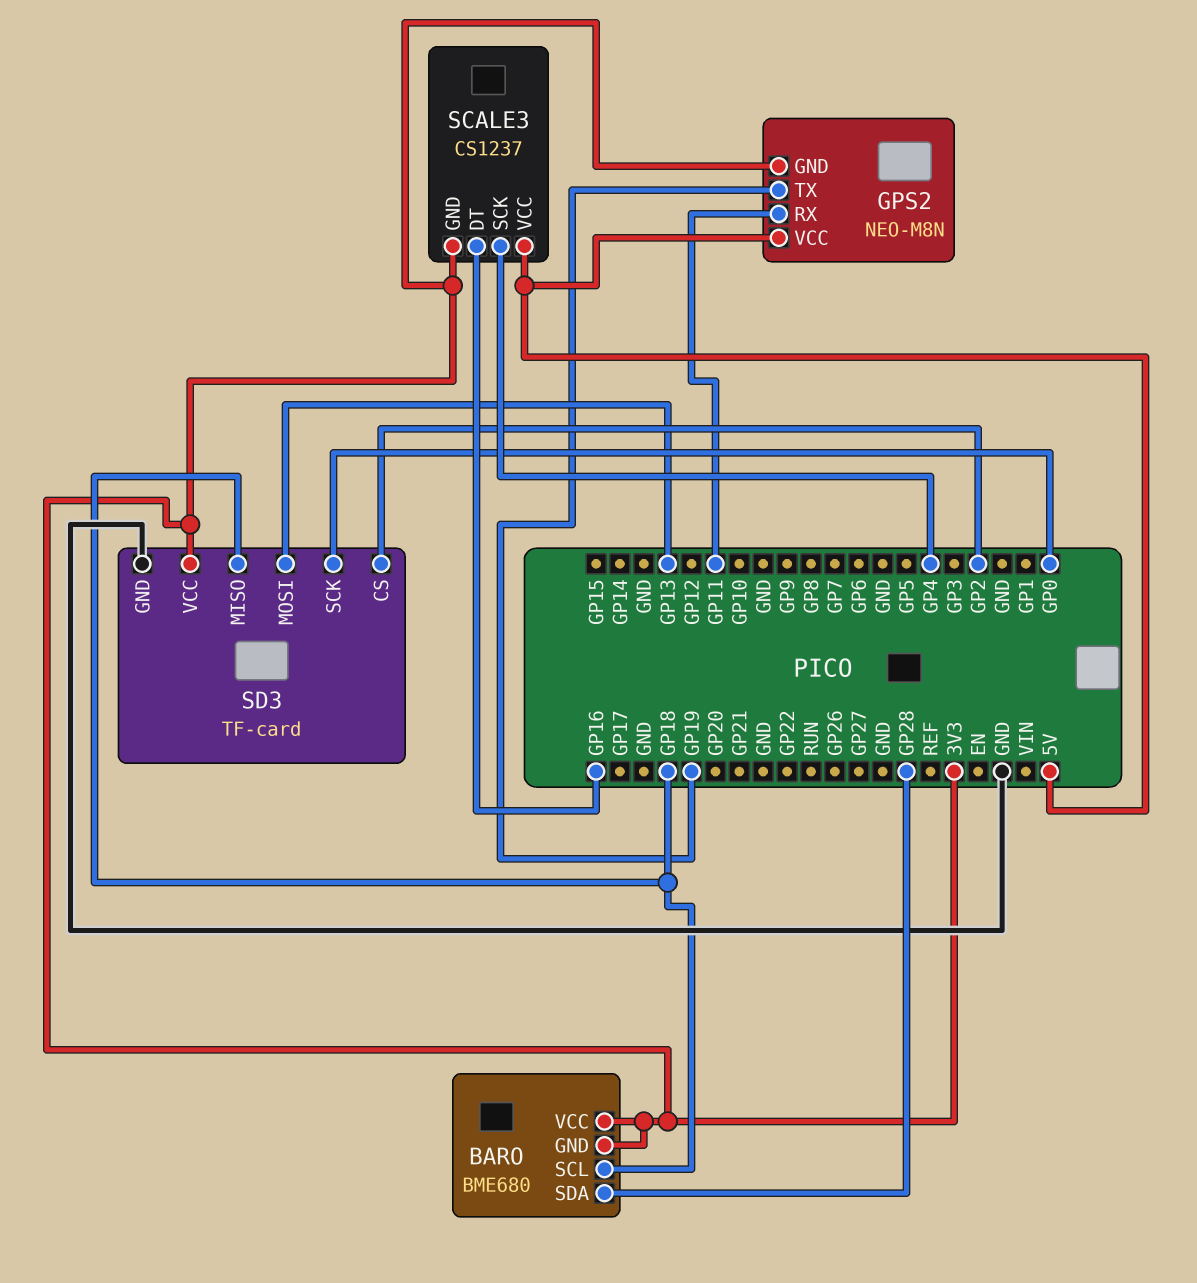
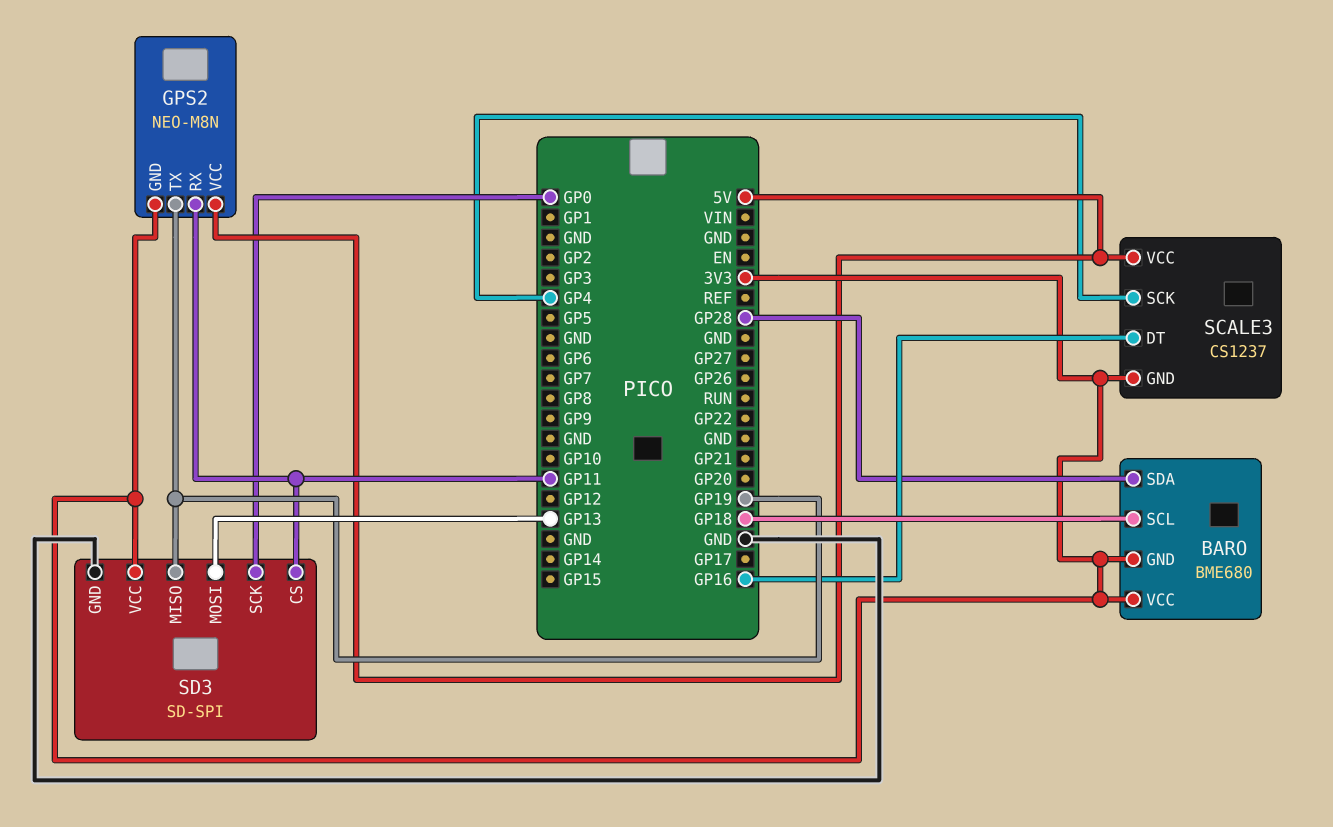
SD3: TF-card -> SD-SPI
SD3 pin CS: GP2 -> GP11
SD3 pin MISO: GP18 -> GP19

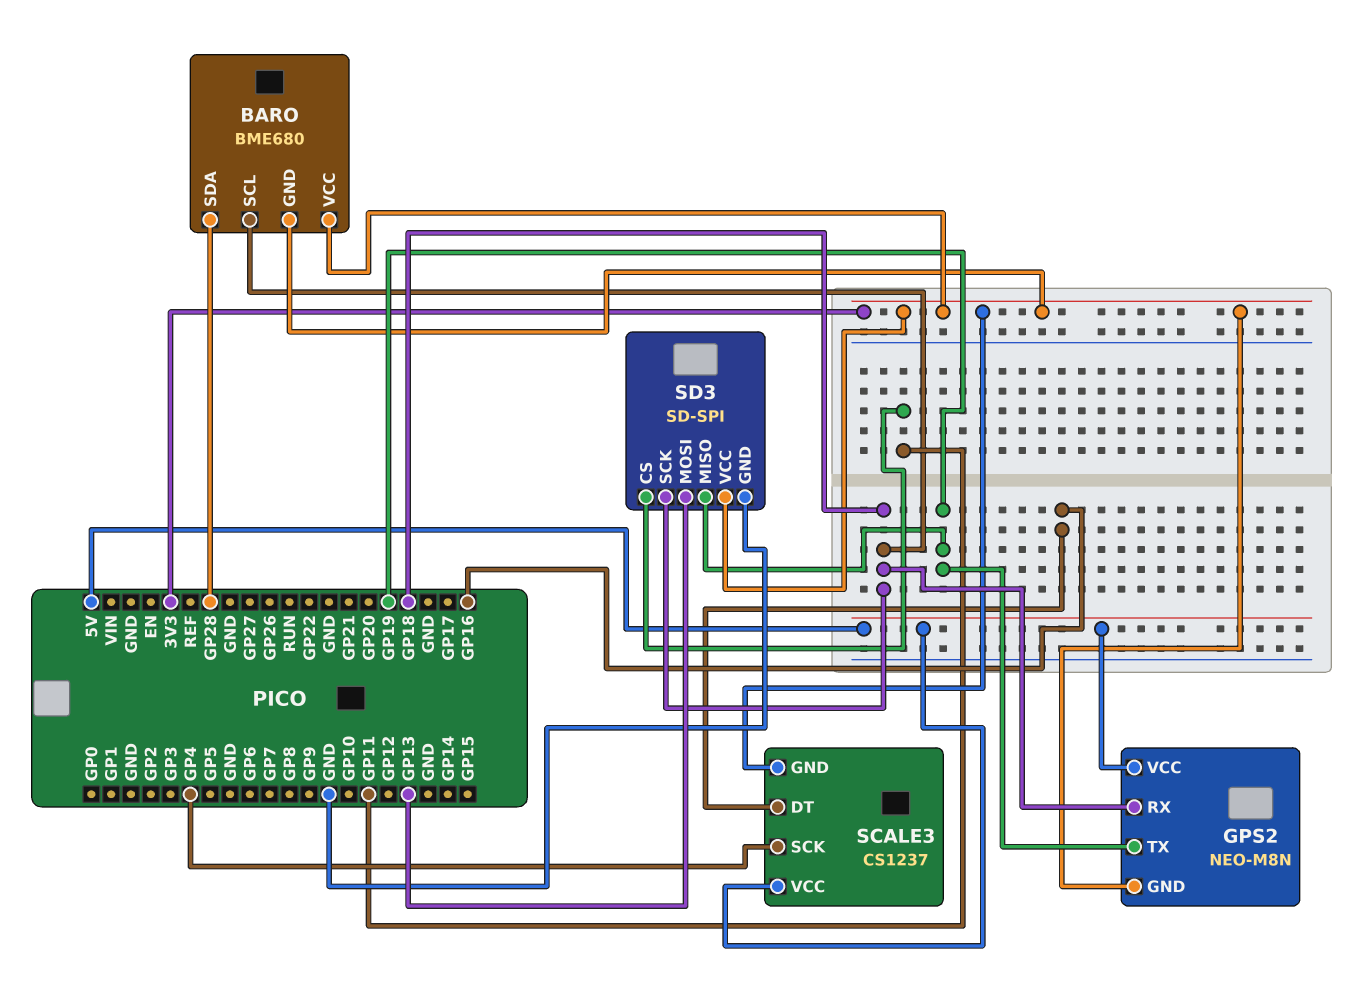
GPS2 pin RX: GP11 -> GP18
SD3 pin SCK: GP0 -> GP18

